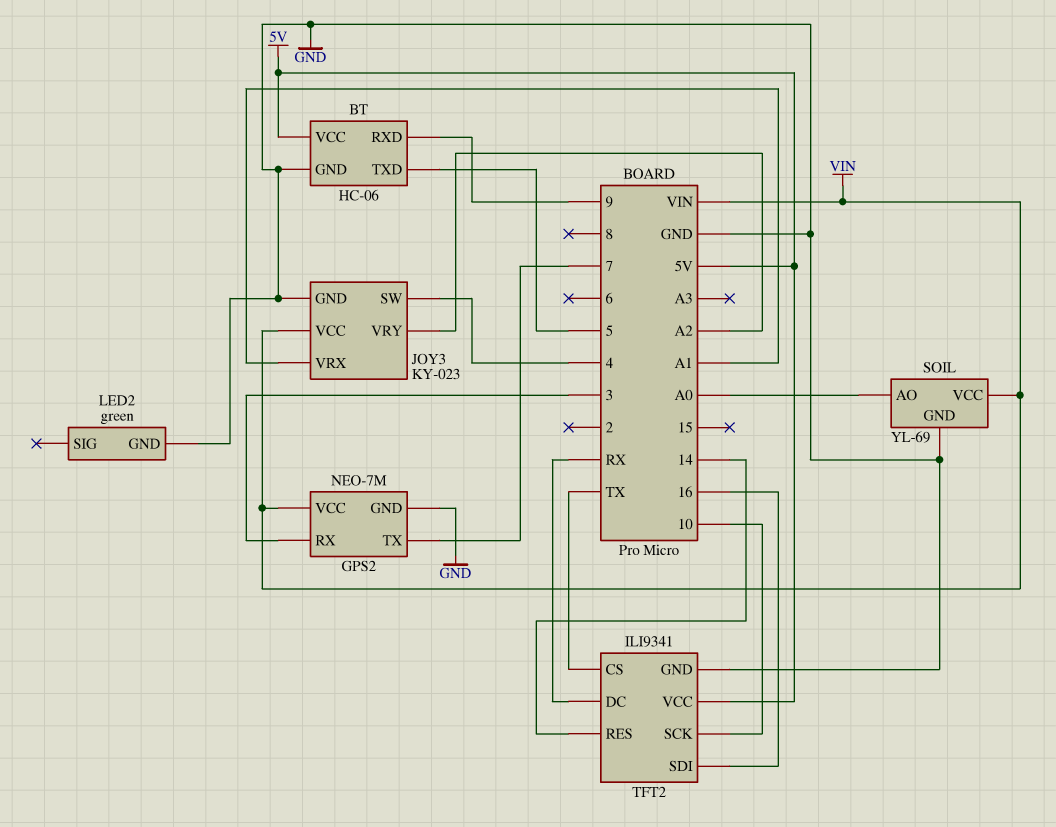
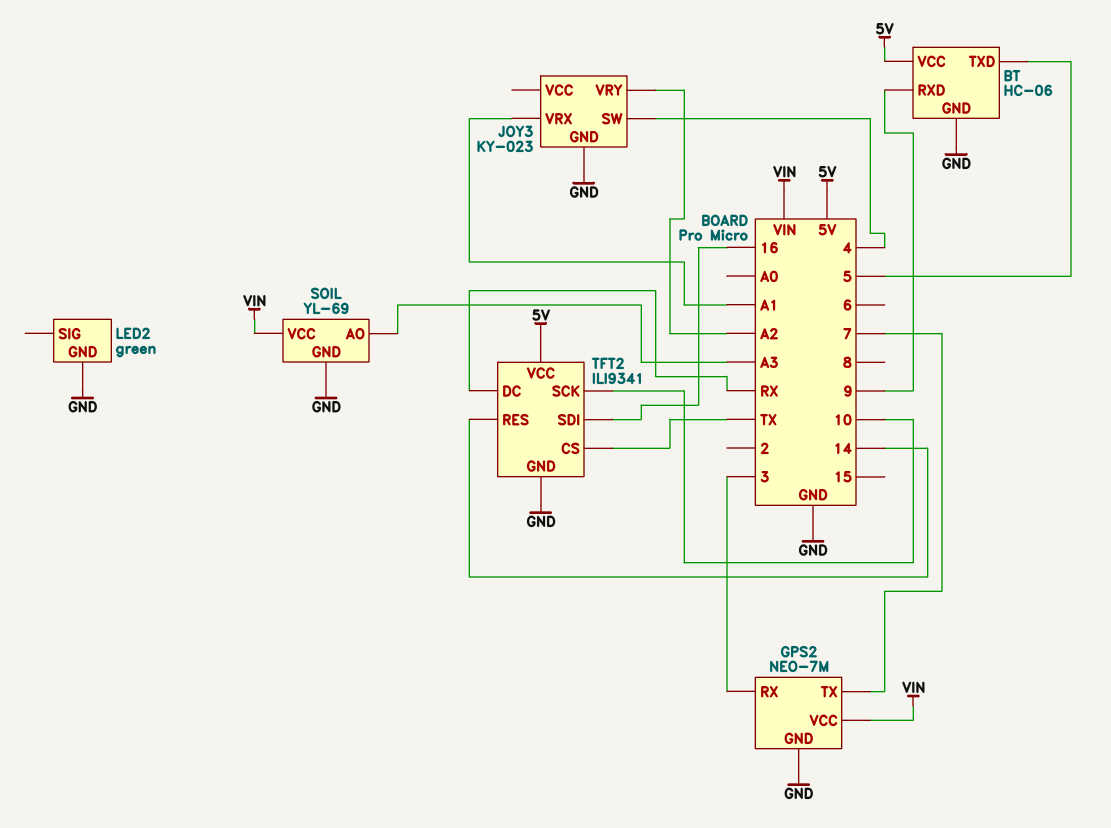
JOY3 pin VCC: VIN -> none
SOIL pin AO: A0 -> A3

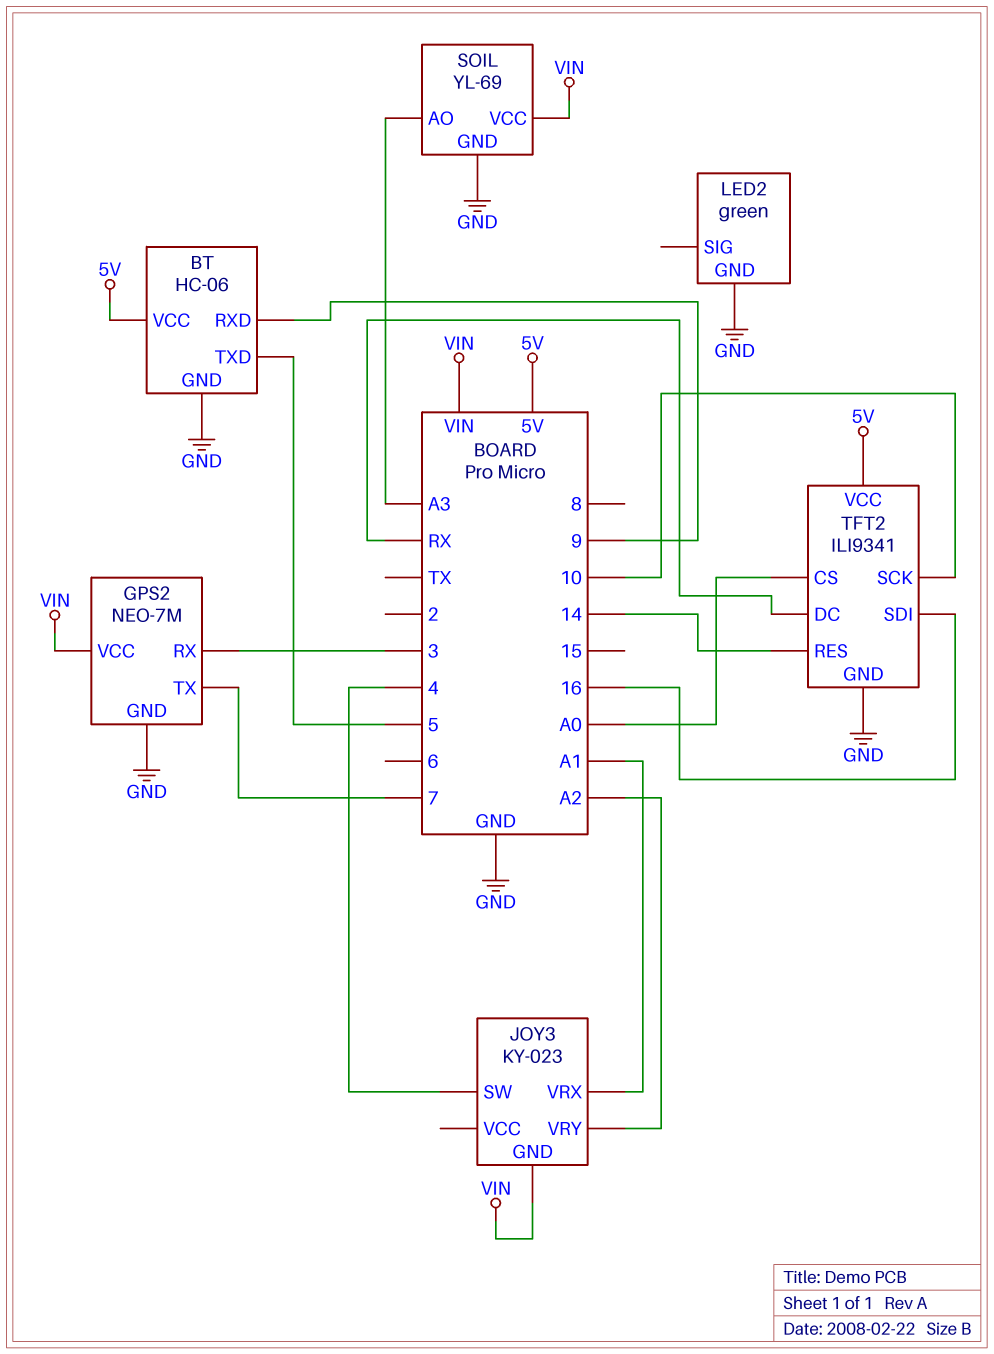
JOY3 pin GND: GND -> VIN
TFT2 pin CS: TX -> A0

